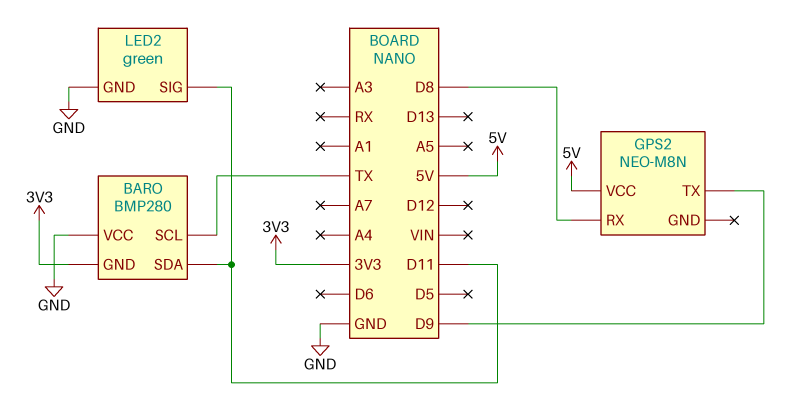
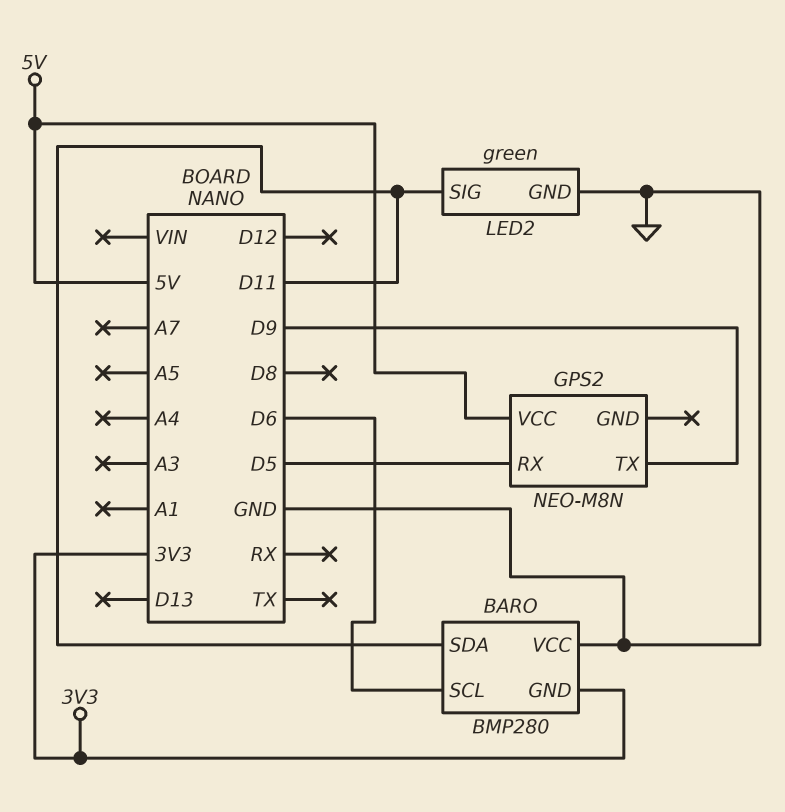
BARO pin SCL: TX -> D6
GPS2 pin RX: D8 -> D5

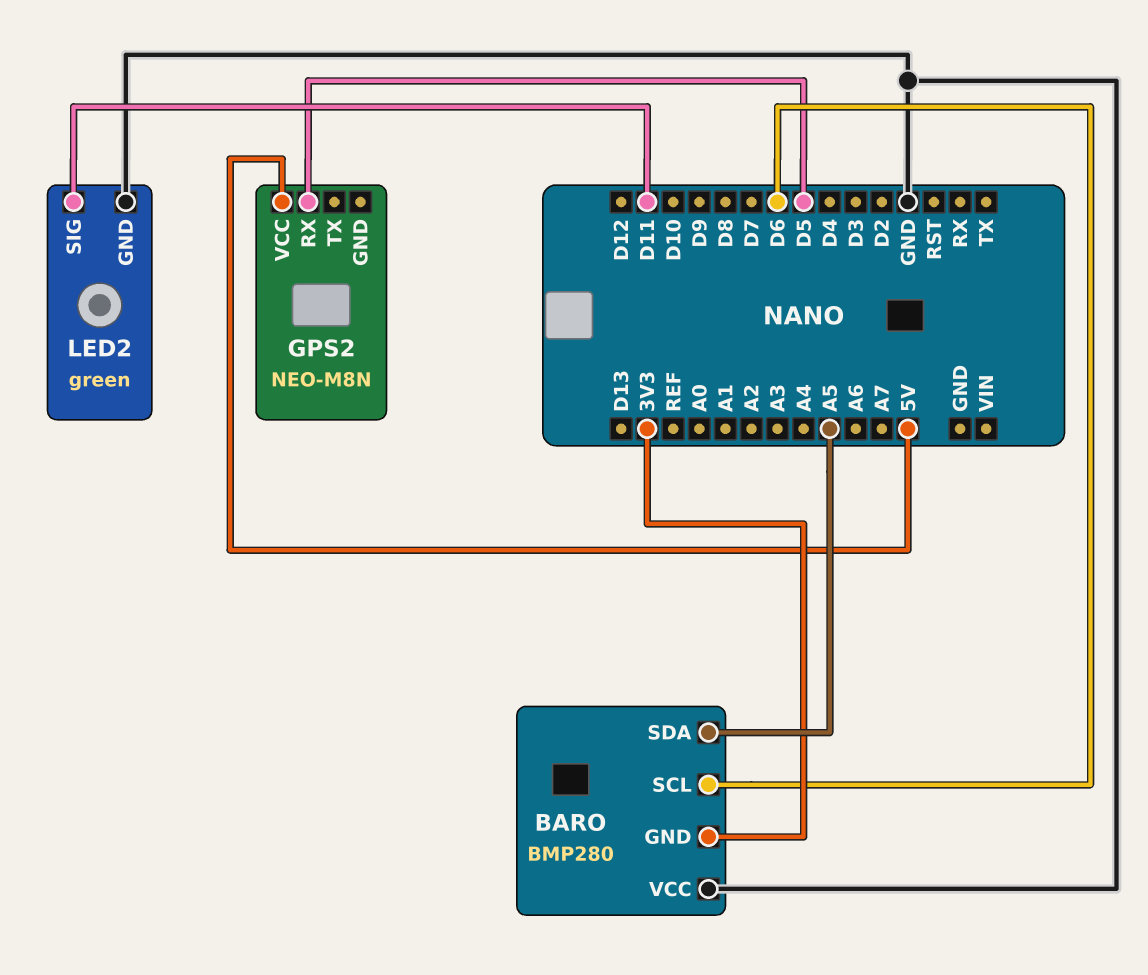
BARO pin SDA: D11 -> A5
GPS2 pin TX: D9 -> none

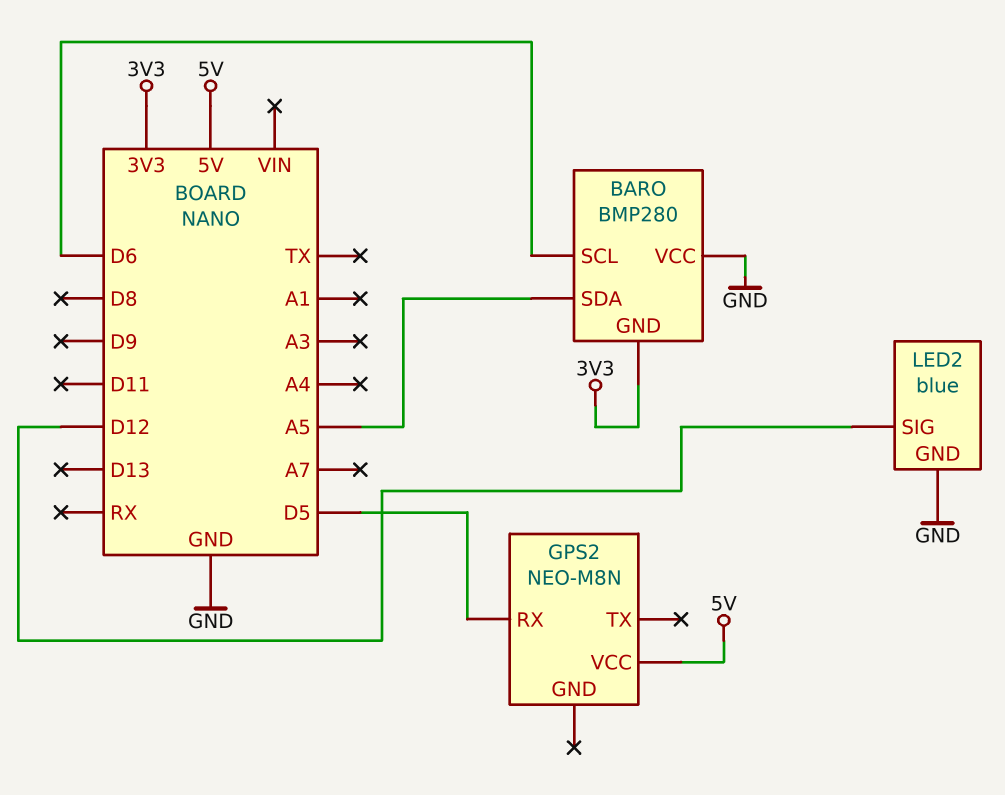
LED2: green -> blue
LED2 pin SIG: D11 -> D12

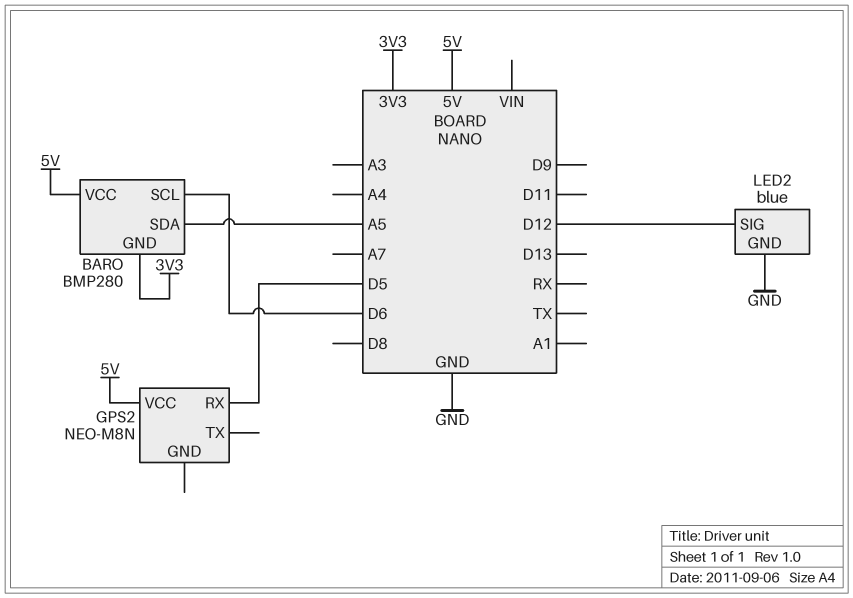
BARO pin VCC: GND -> 5V

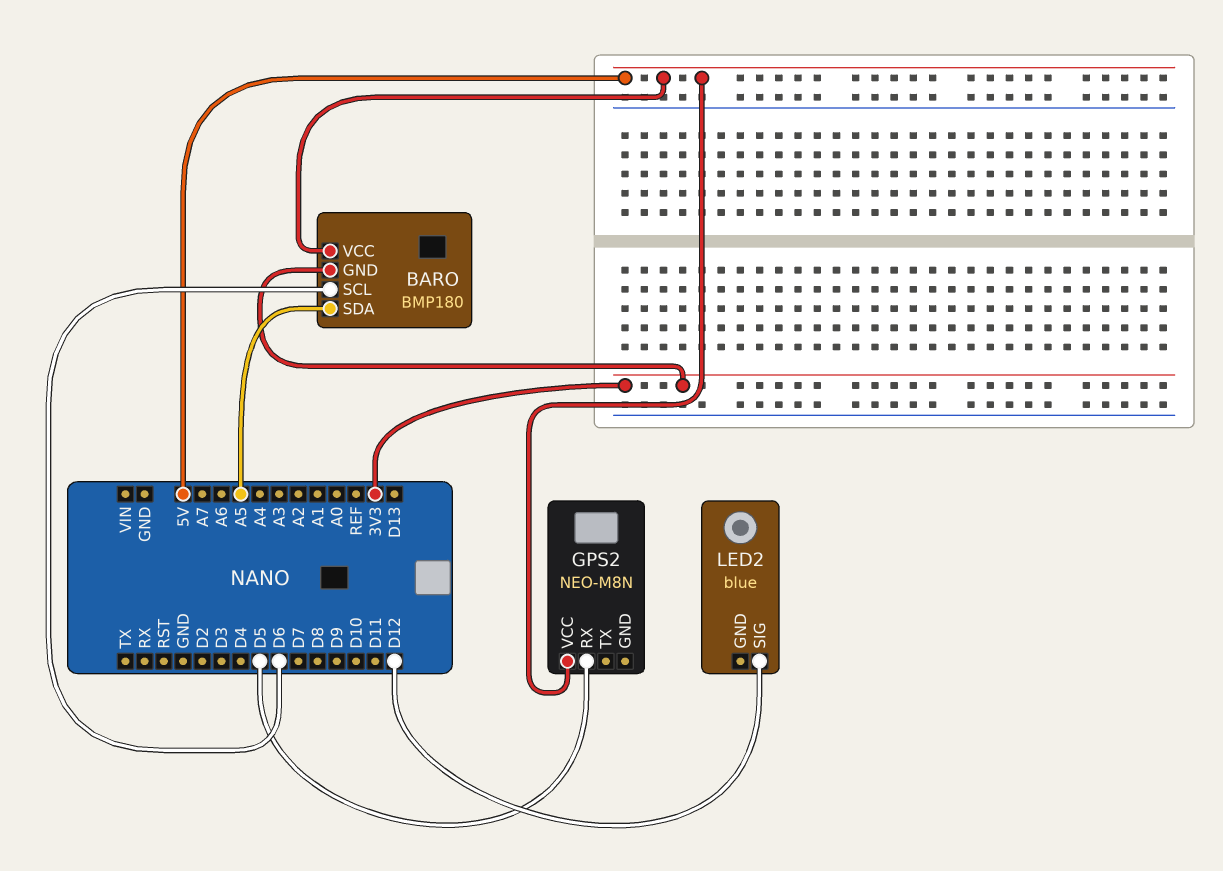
BARO: BMP280 -> BMP180
LED2 pin GND: GND -> none

